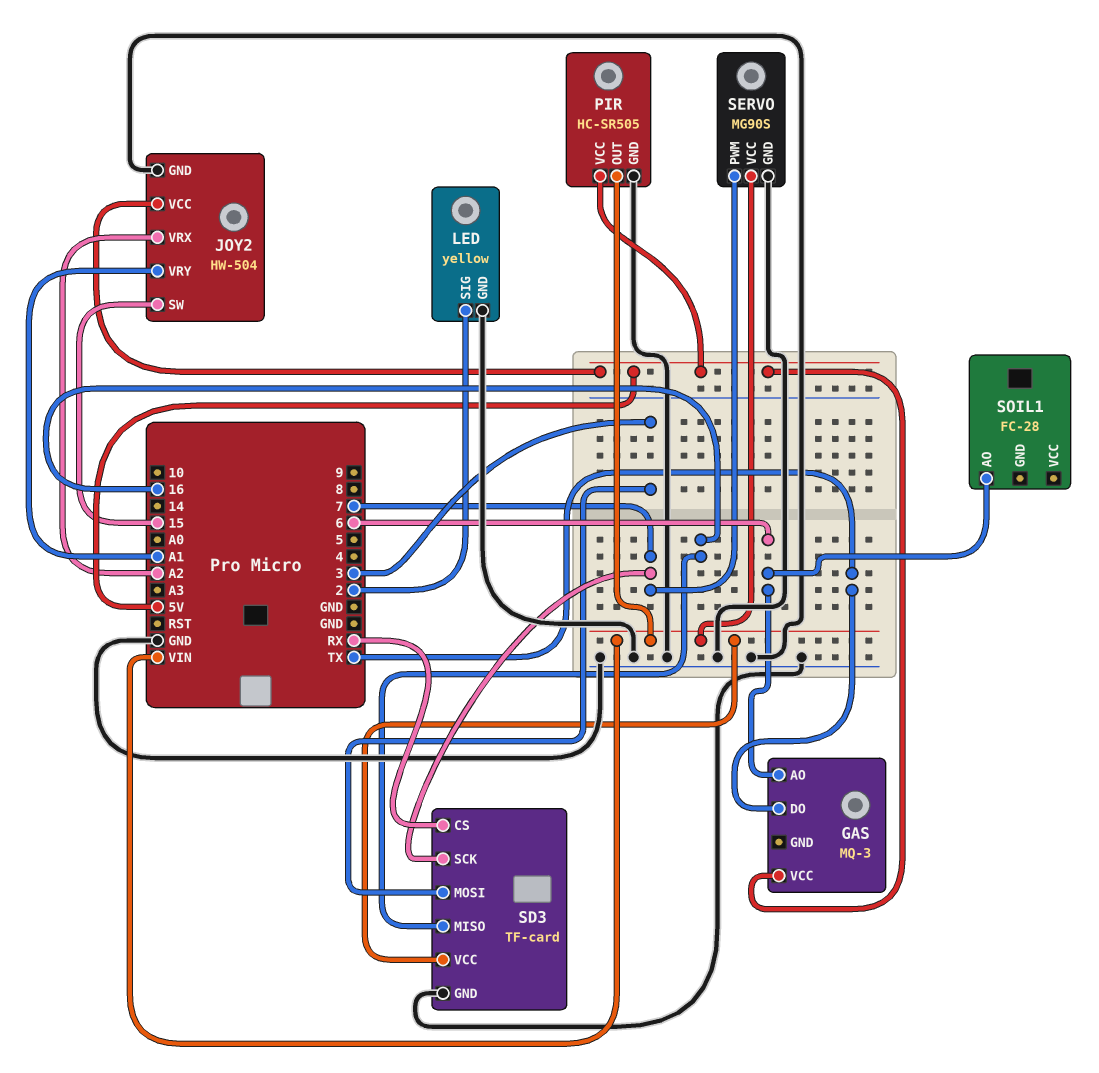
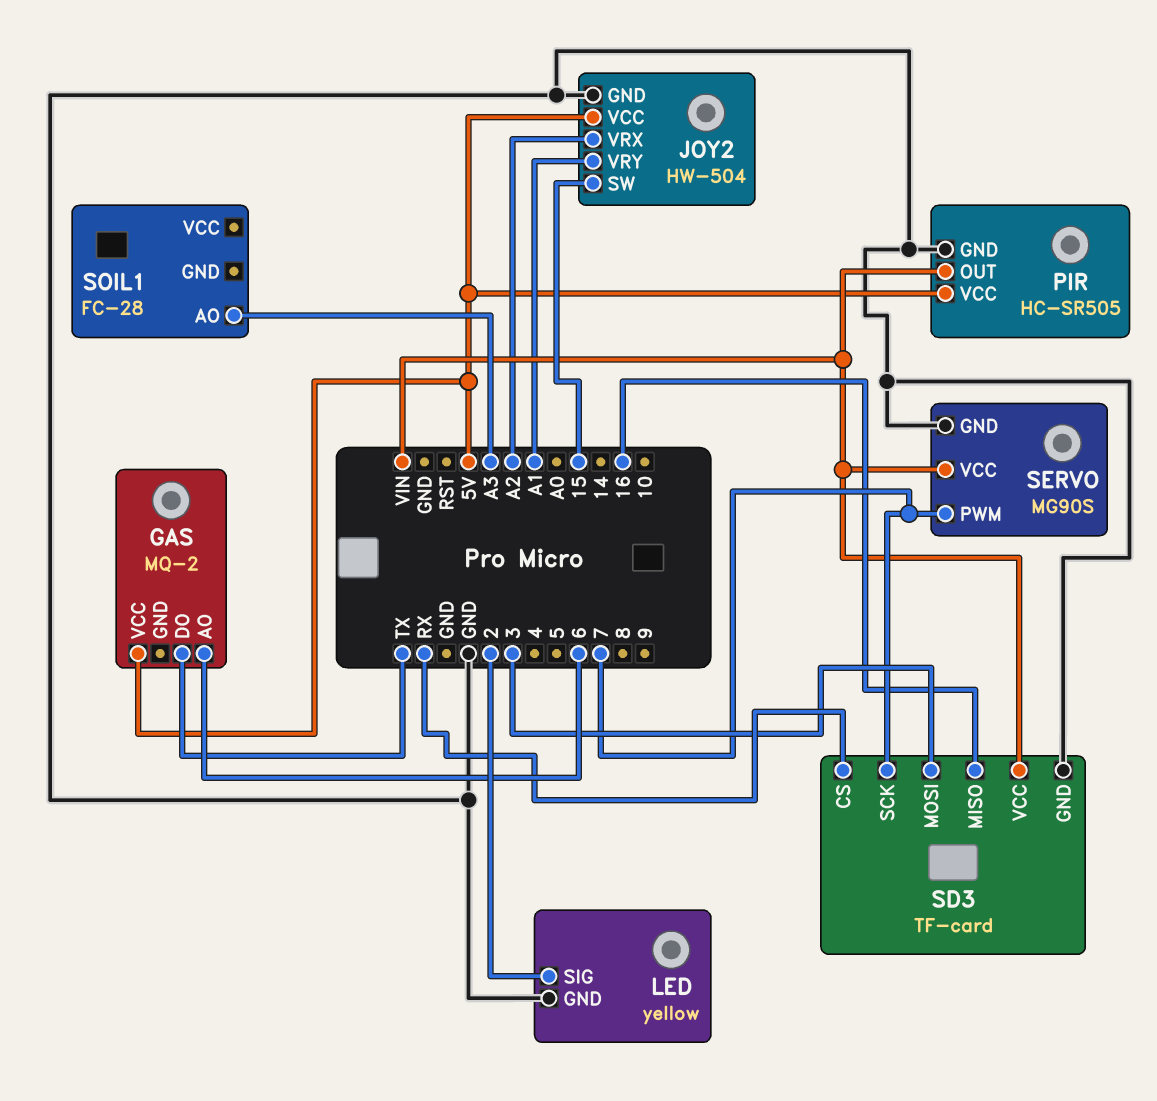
GAS: MQ-3 -> MQ-2
SOIL1 pin AO: 6 -> A3

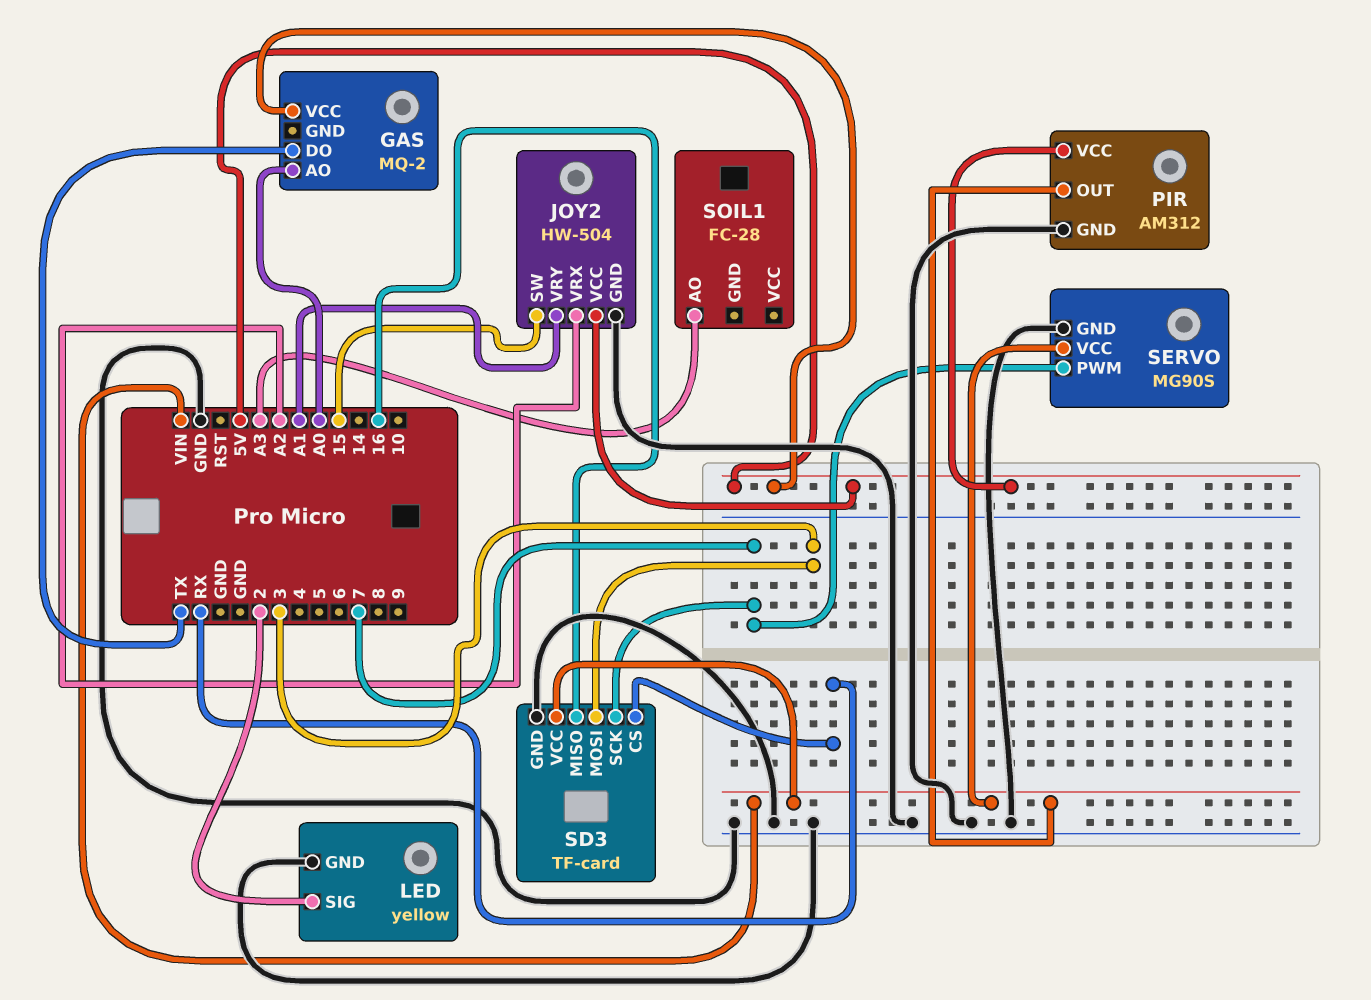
GAS pin AO: 6 -> A0
PIR: HC-SR505 -> AM312

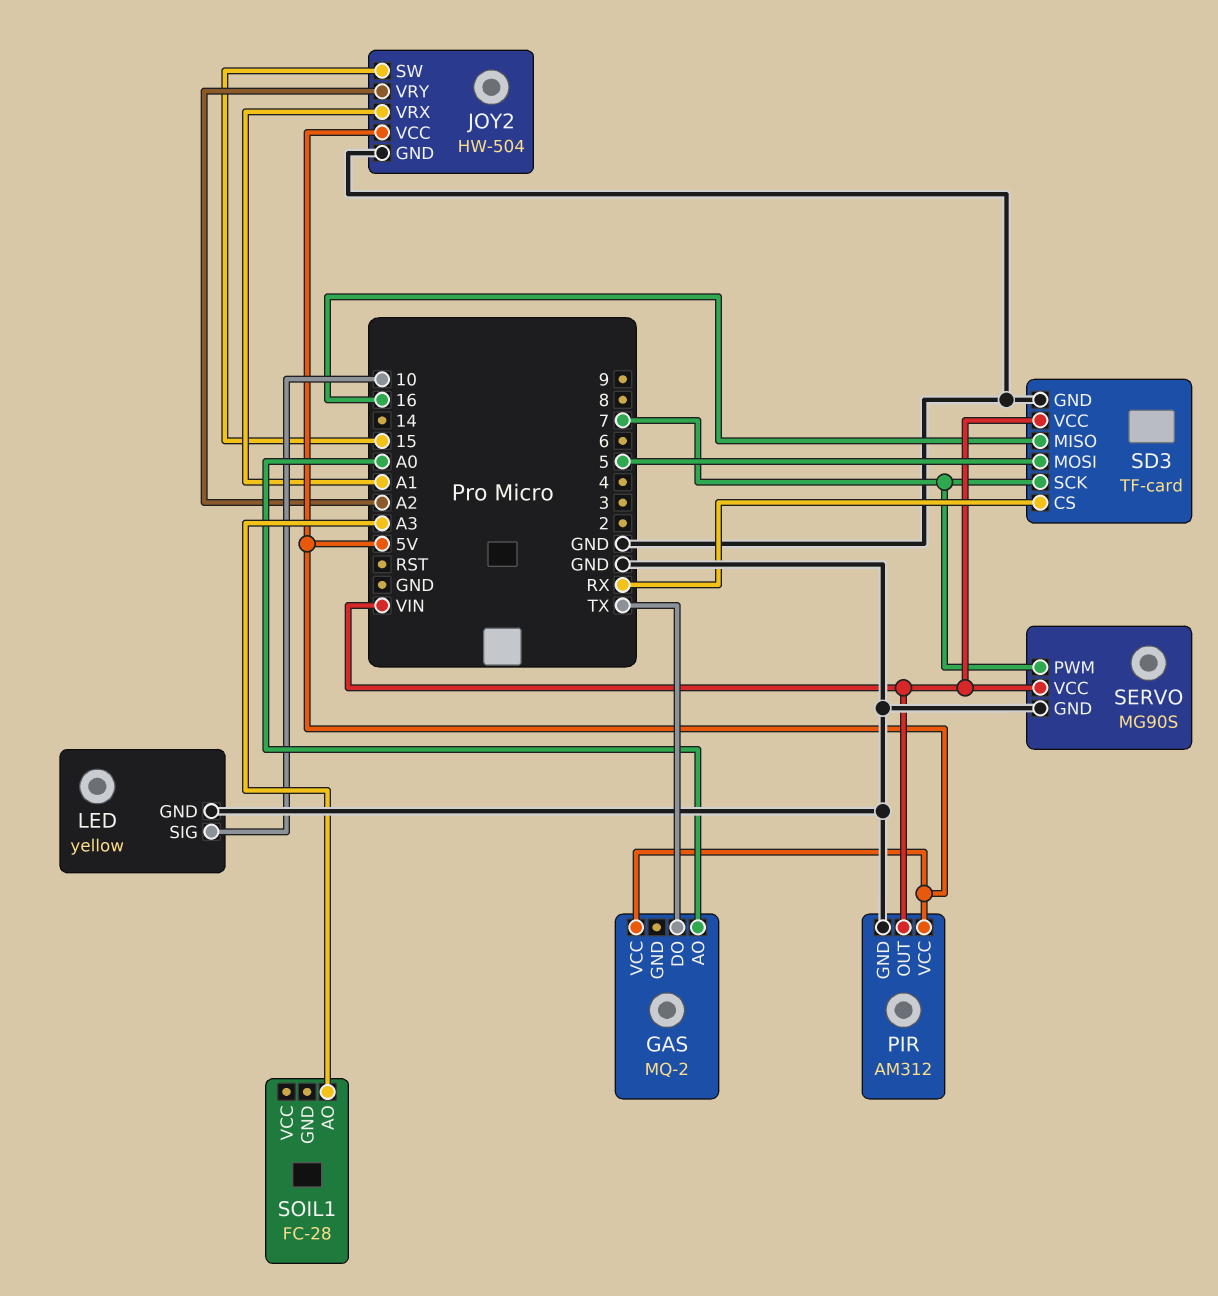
JOY2 pin VRX: A2 -> A1
JOY2 pin VRY: A1 -> A2
LED pin SIG: 2 -> 10
SD3 pin MOSI: 3 -> 5

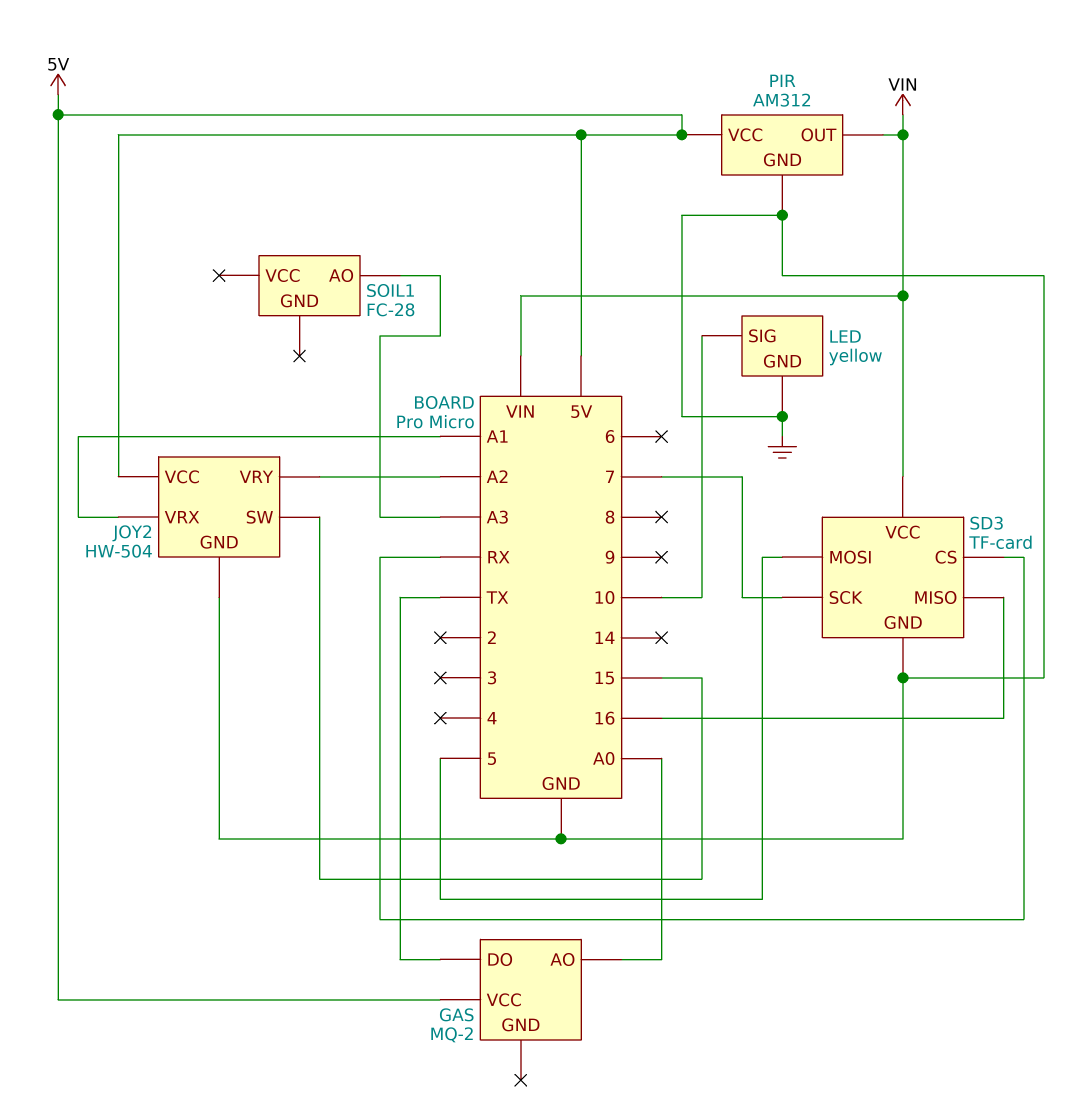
SERVO: MG90S -> none
SERVO pin GND: GND -> none
SERVO pin PWM: 7 -> none
SERVO pin VCC: VIN -> none

